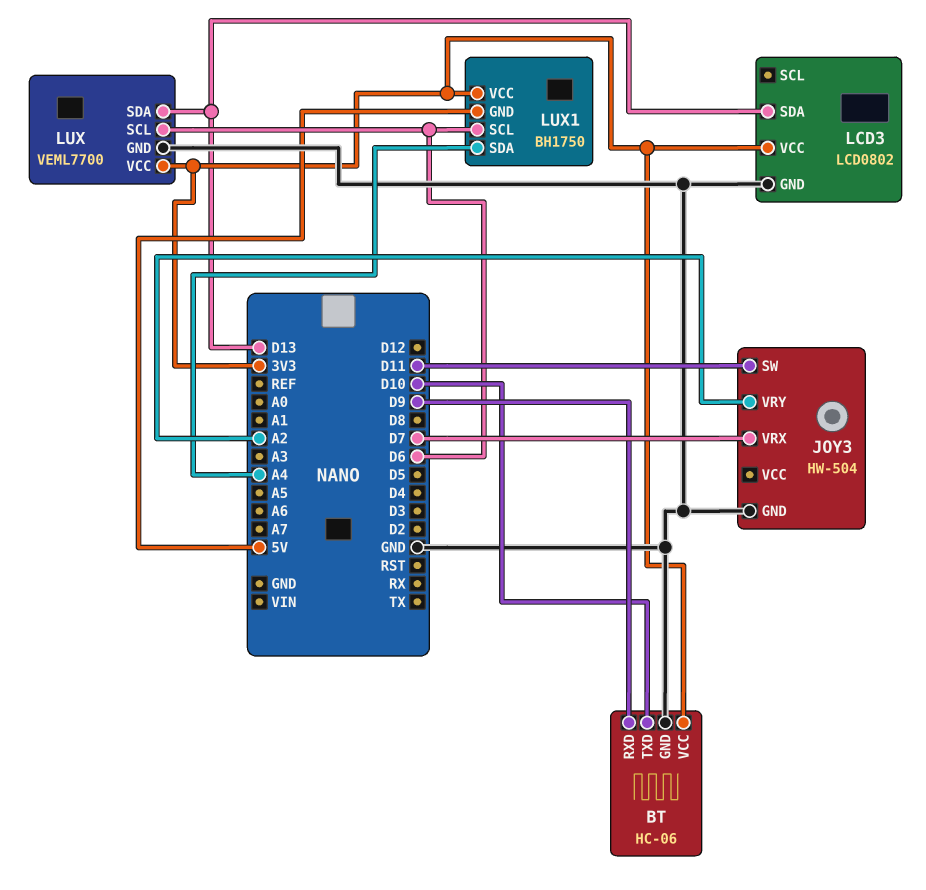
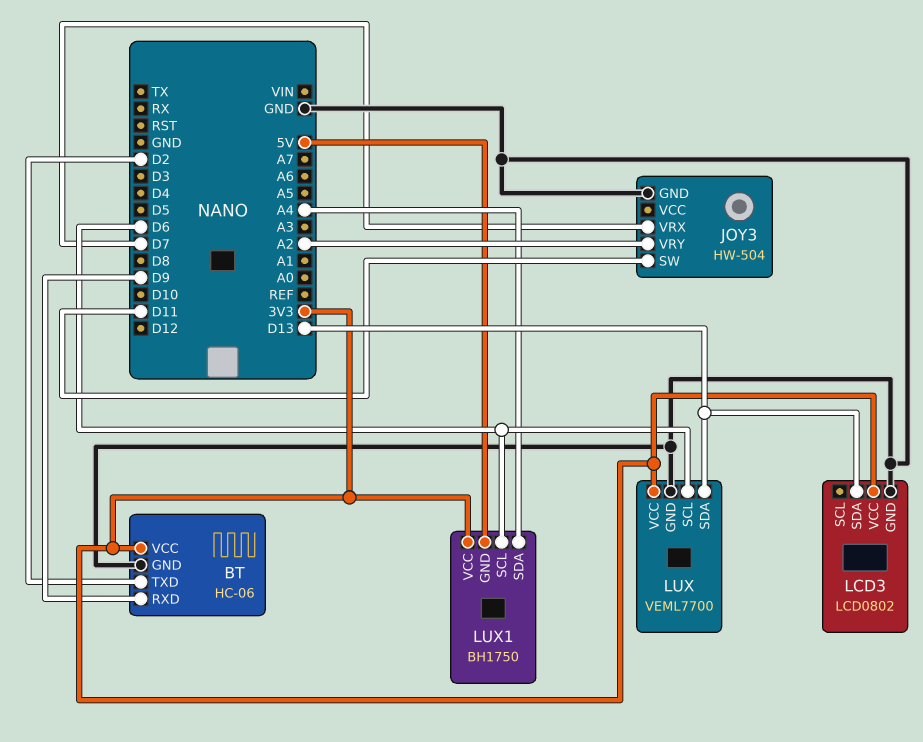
BT pin TXD: D10 -> D2

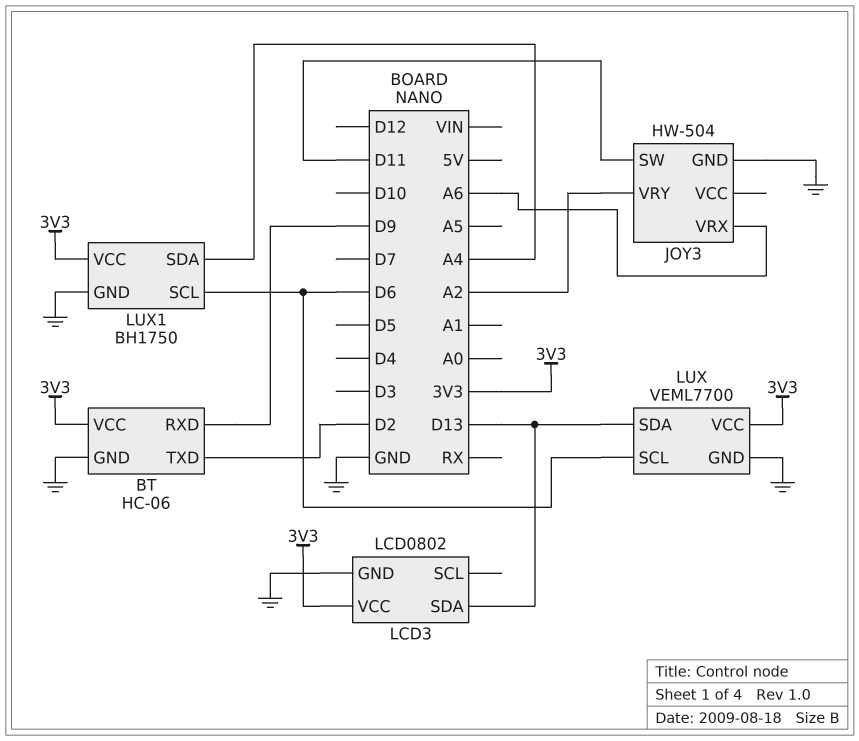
JOY3 pin VRX: D7 -> A6
LUX1 pin GND: 5V -> GND

